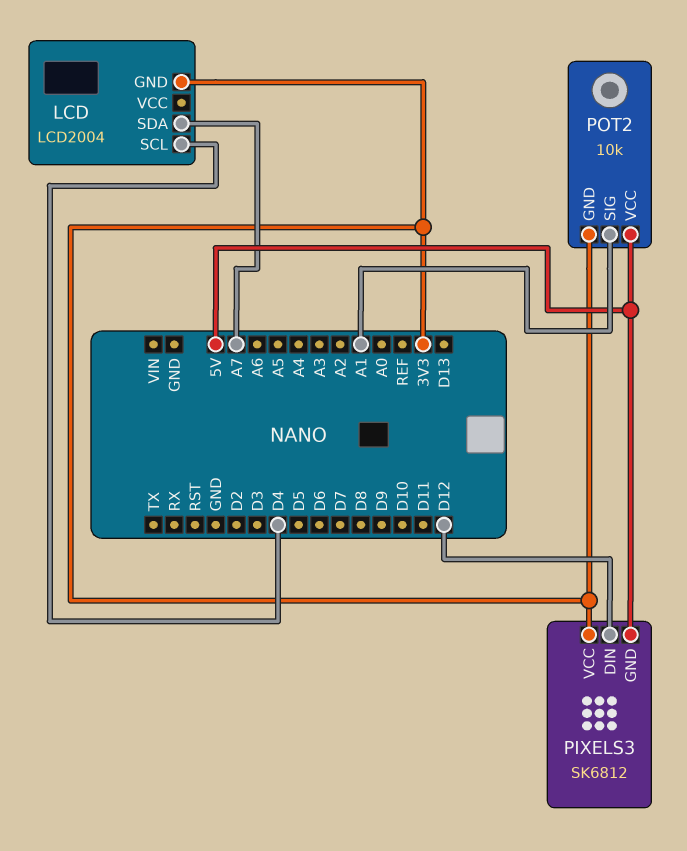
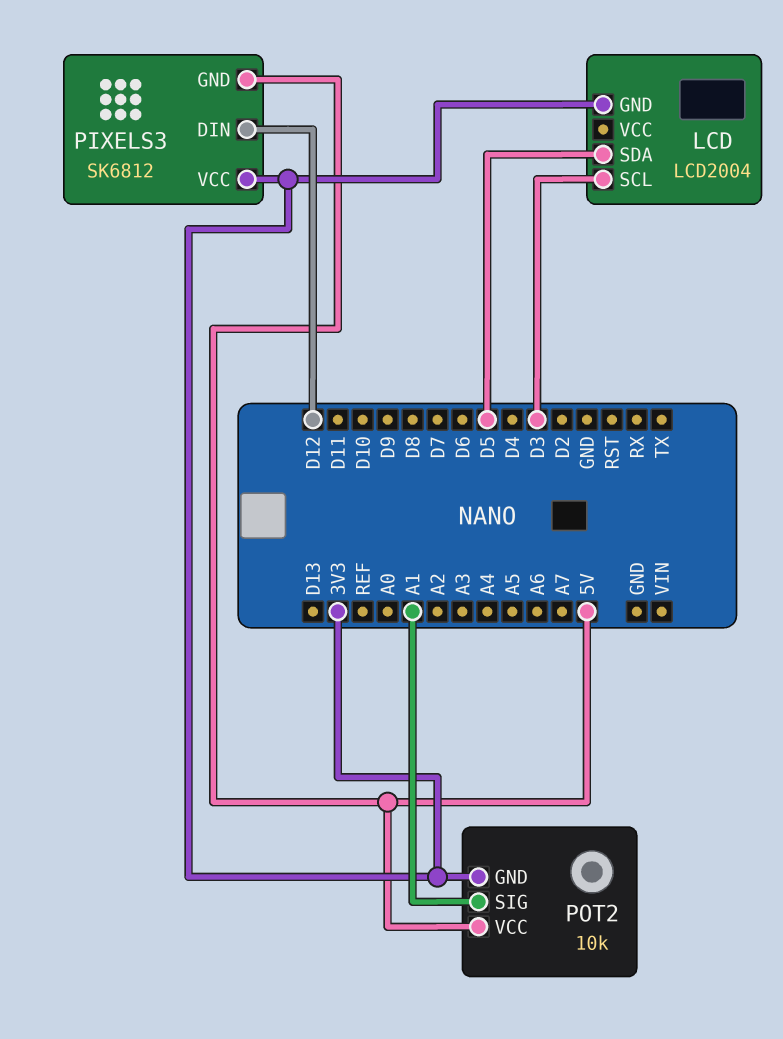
LCD pin SCL: D4 -> D3
LCD pin SDA: A7 -> D5

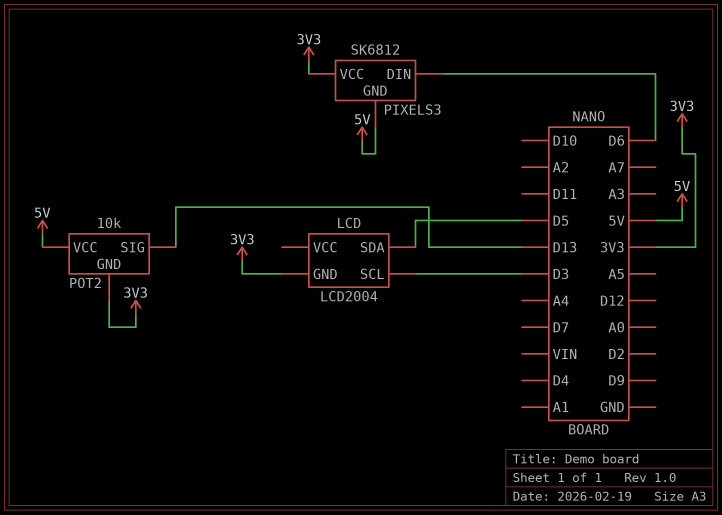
PIXELS3 pin DIN: D12 -> D6
POT2 pin SIG: A1 -> D13

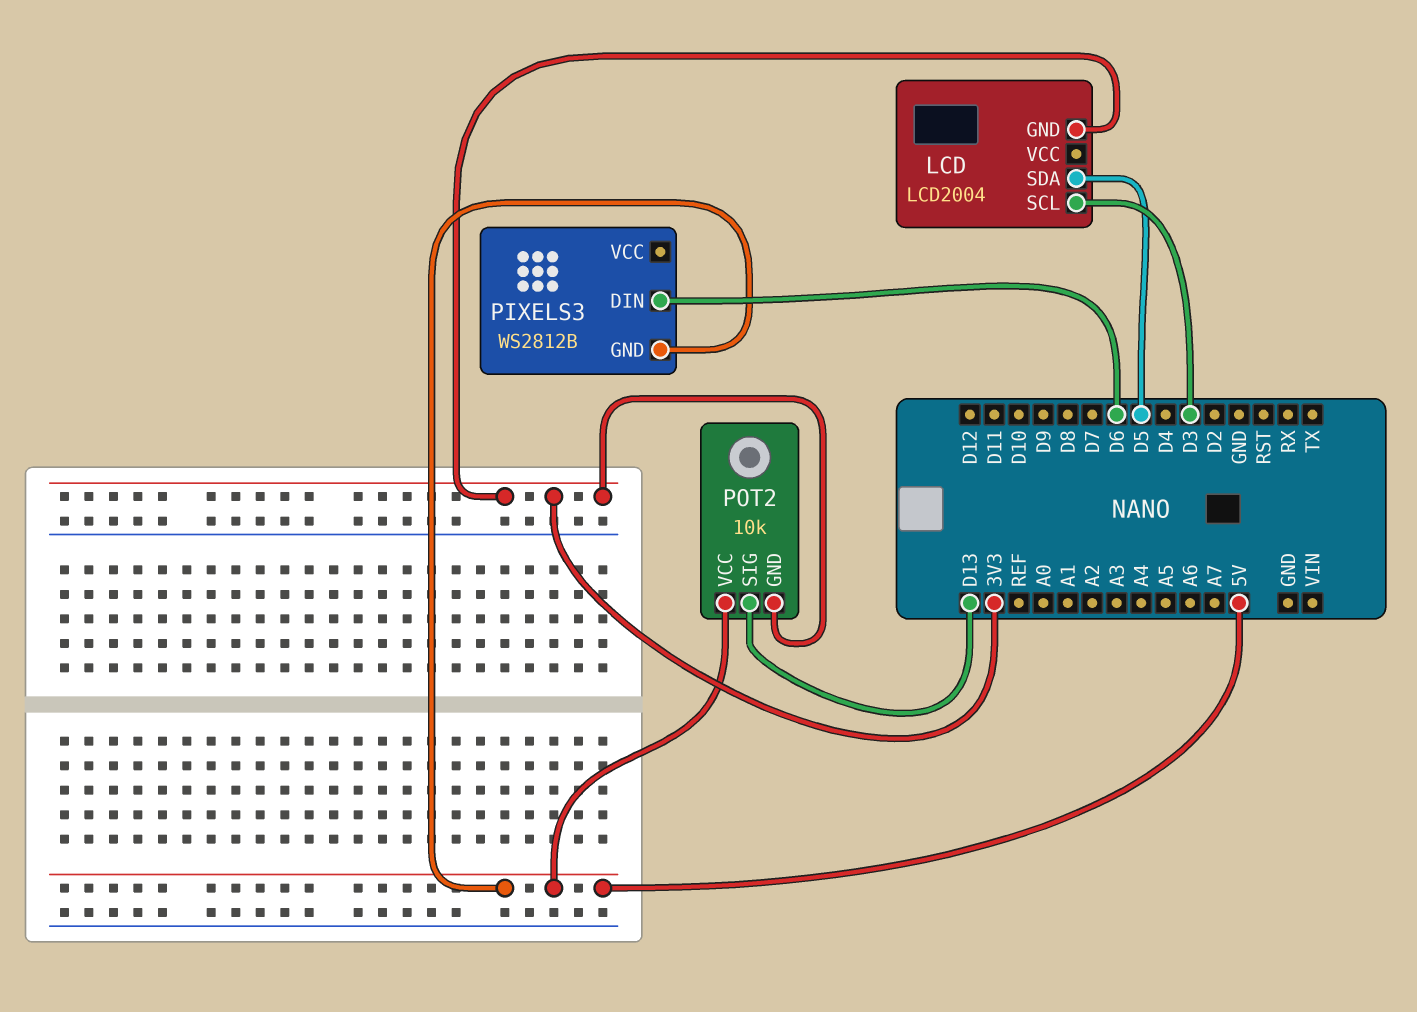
PIXELS3: SK6812 -> WS2812B
PIXELS3 pin VCC: 3V3 -> none

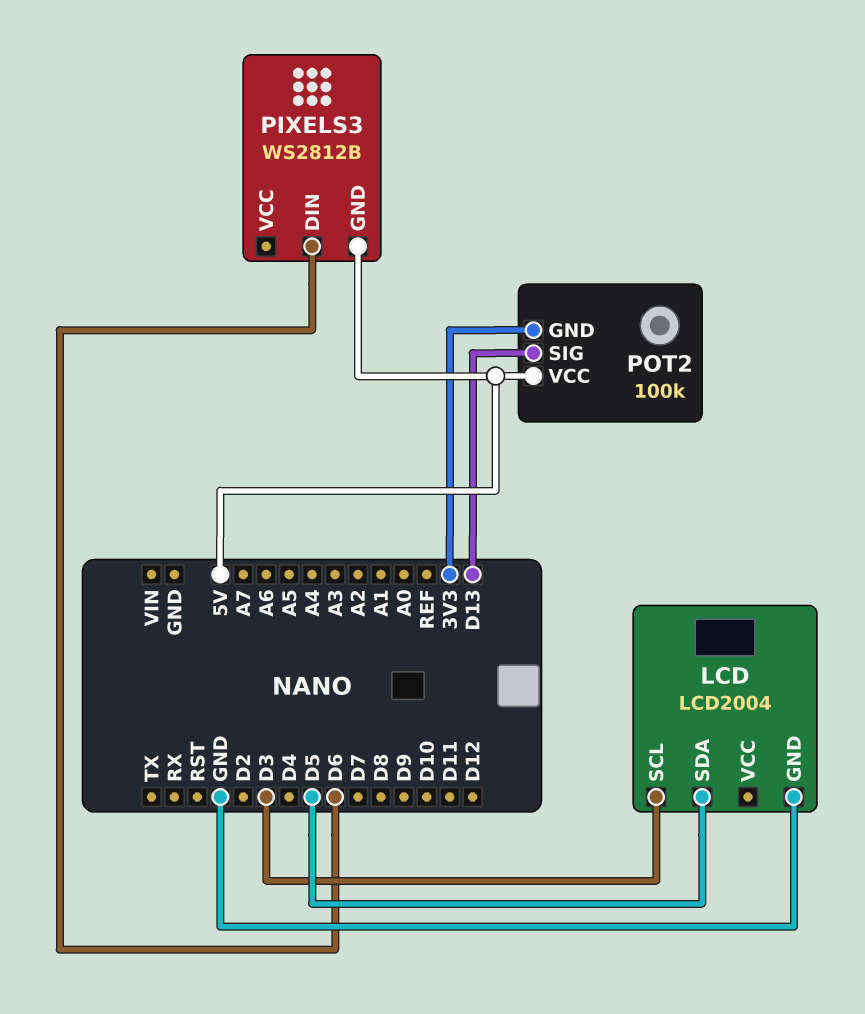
LCD pin GND: 3V3 -> GND
POT2: 10k -> 100k

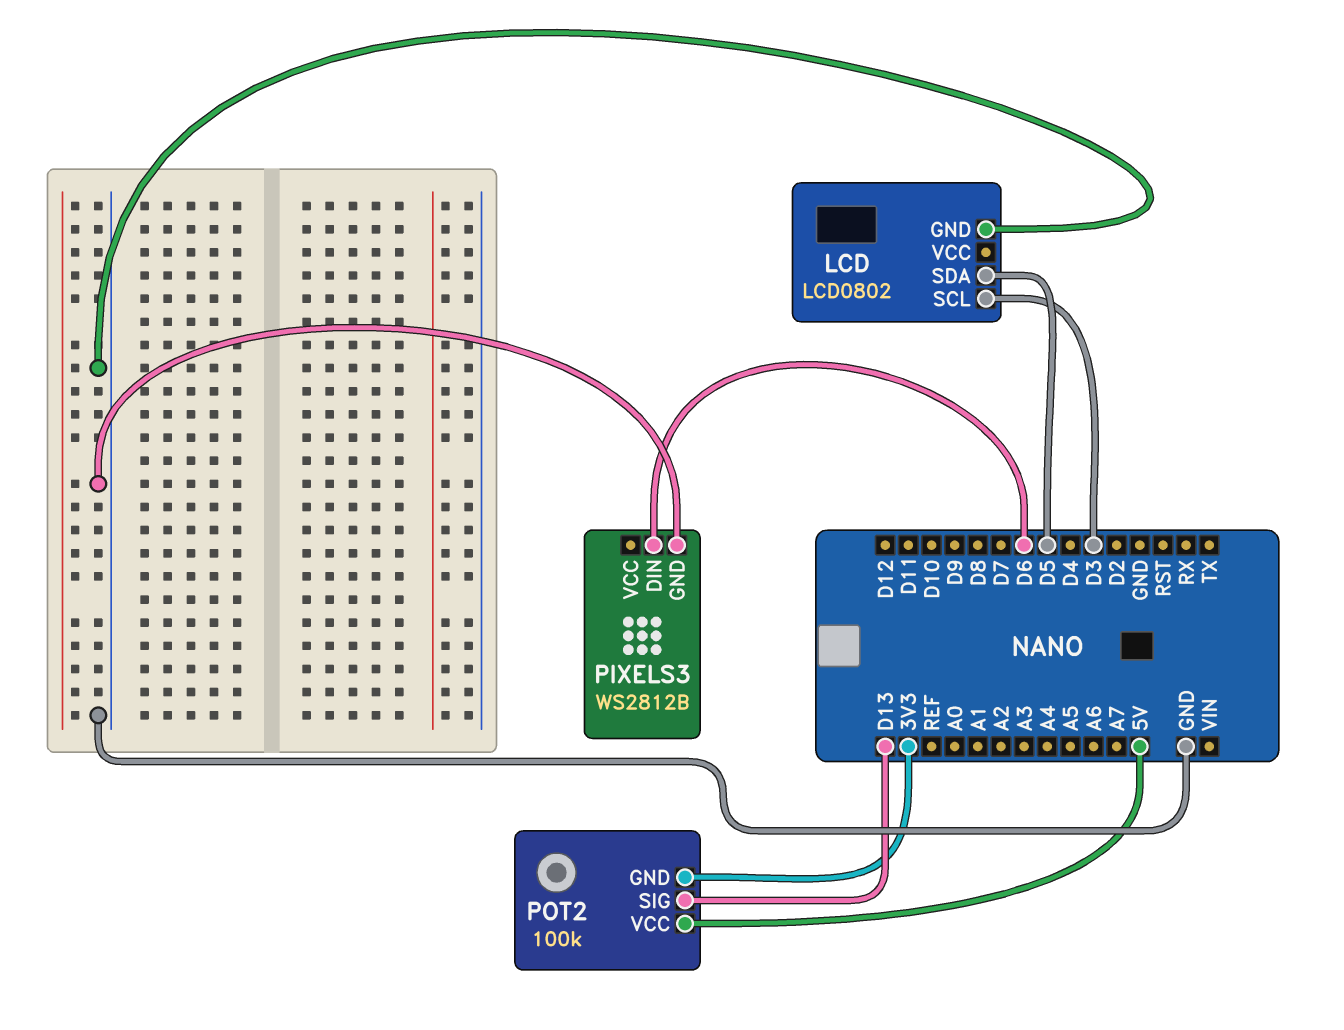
LCD: LCD2004 -> LCD0802
PIXELS3 pin GND: 5V -> GND

